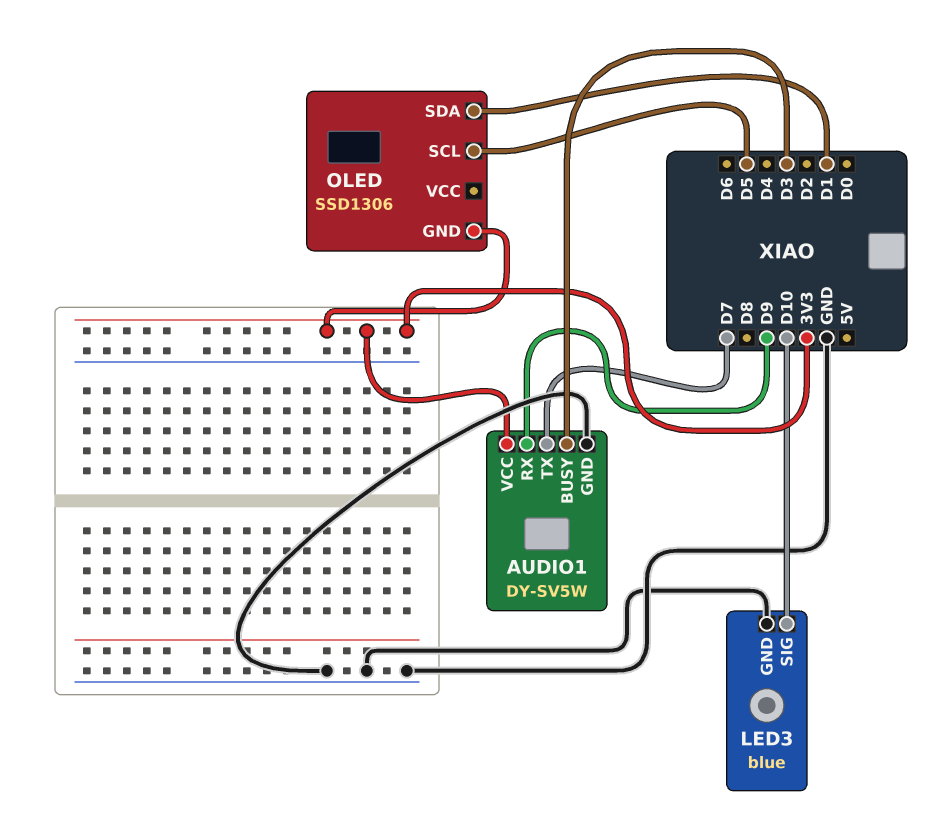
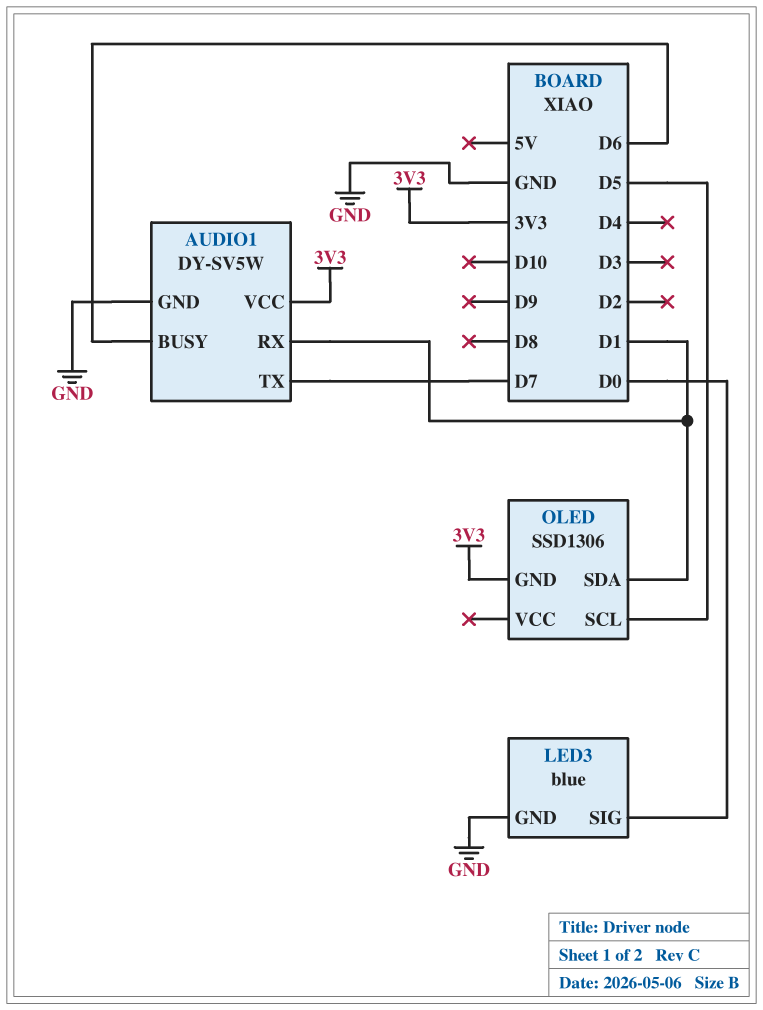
AUDIO1 pin BUSY: D3 -> D6
AUDIO1 pin RX: D9 -> D1
LED3 pin SIG: D10 -> D0

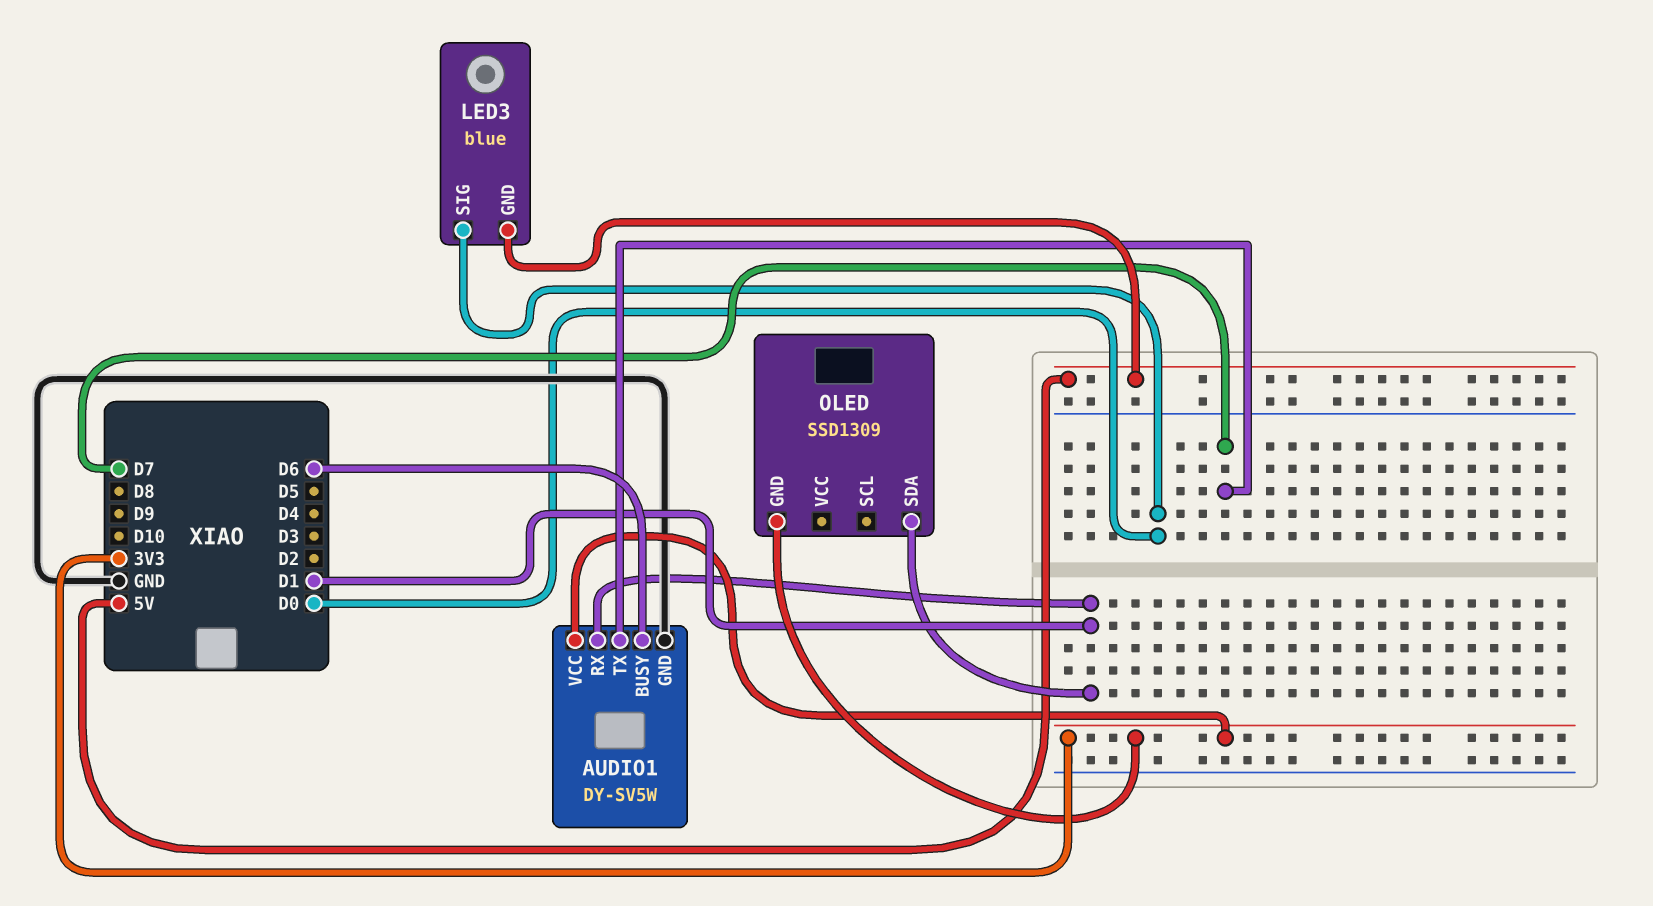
LED3 pin GND: GND -> 5V
OLED: SSD1306 -> SSD1309
OLED pin SCL: D5 -> none

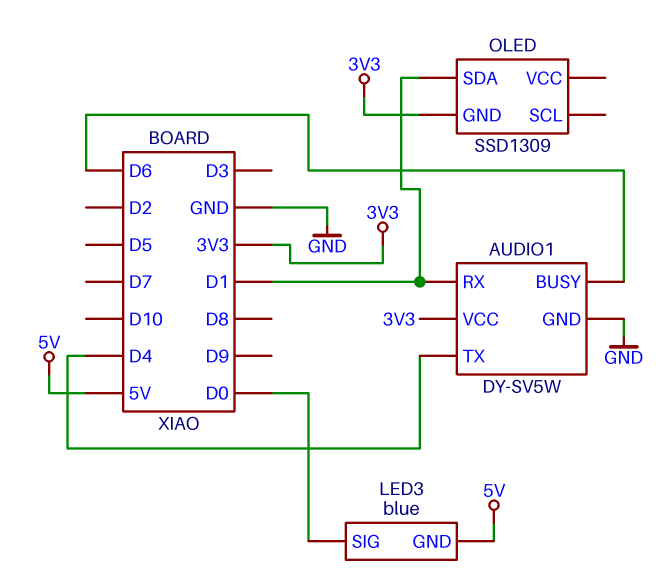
AUDIO1 pin TX: D7 -> D4

